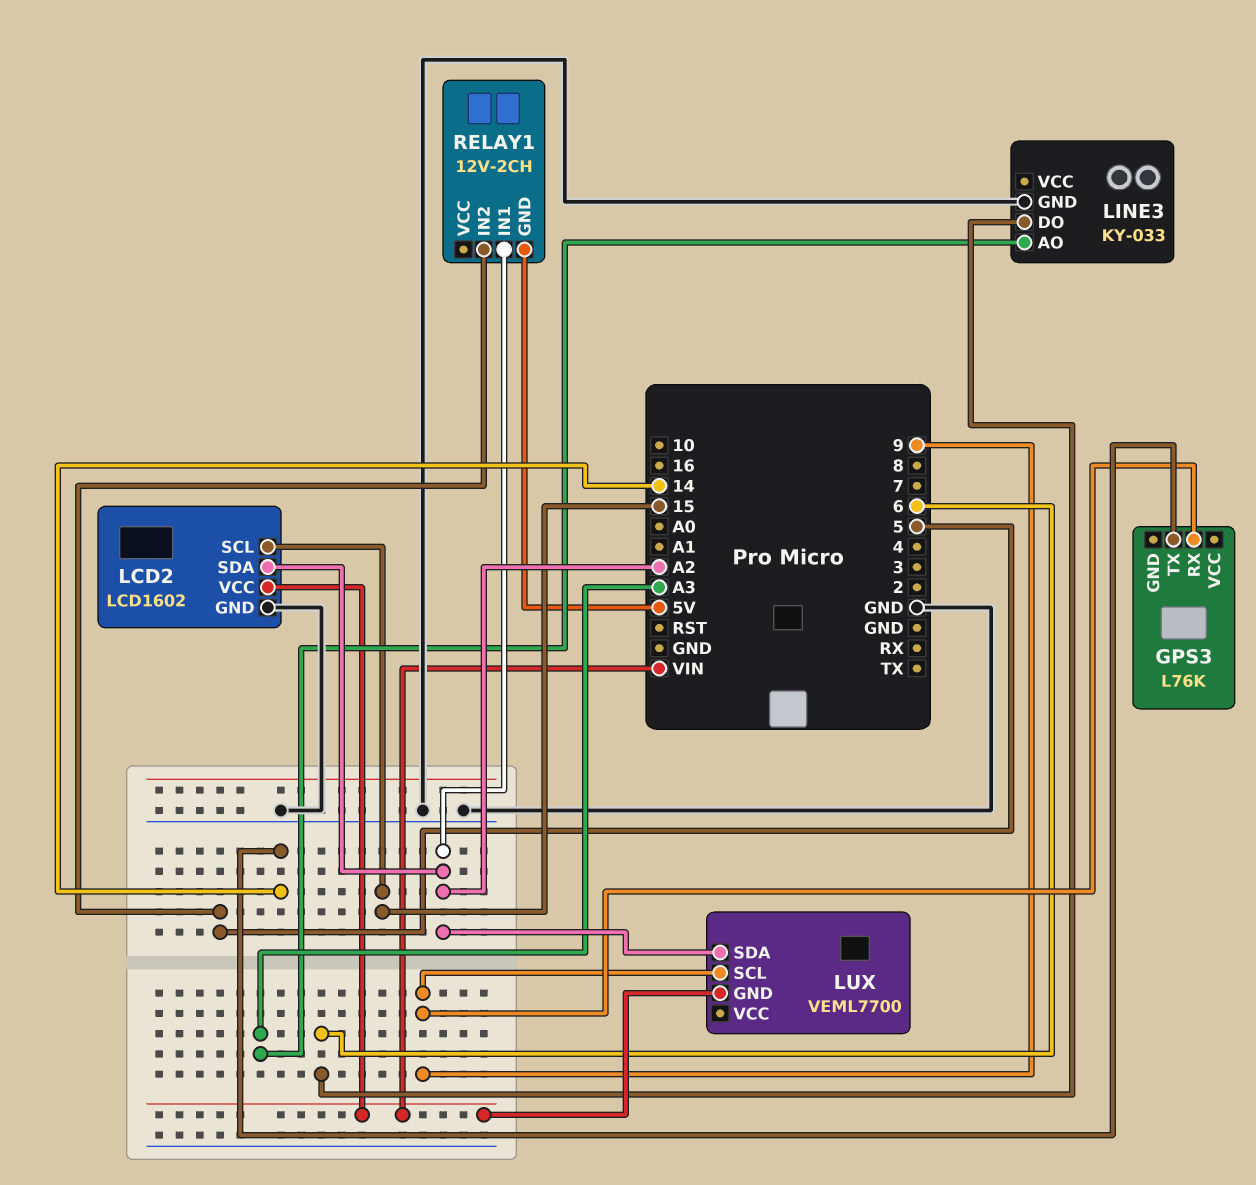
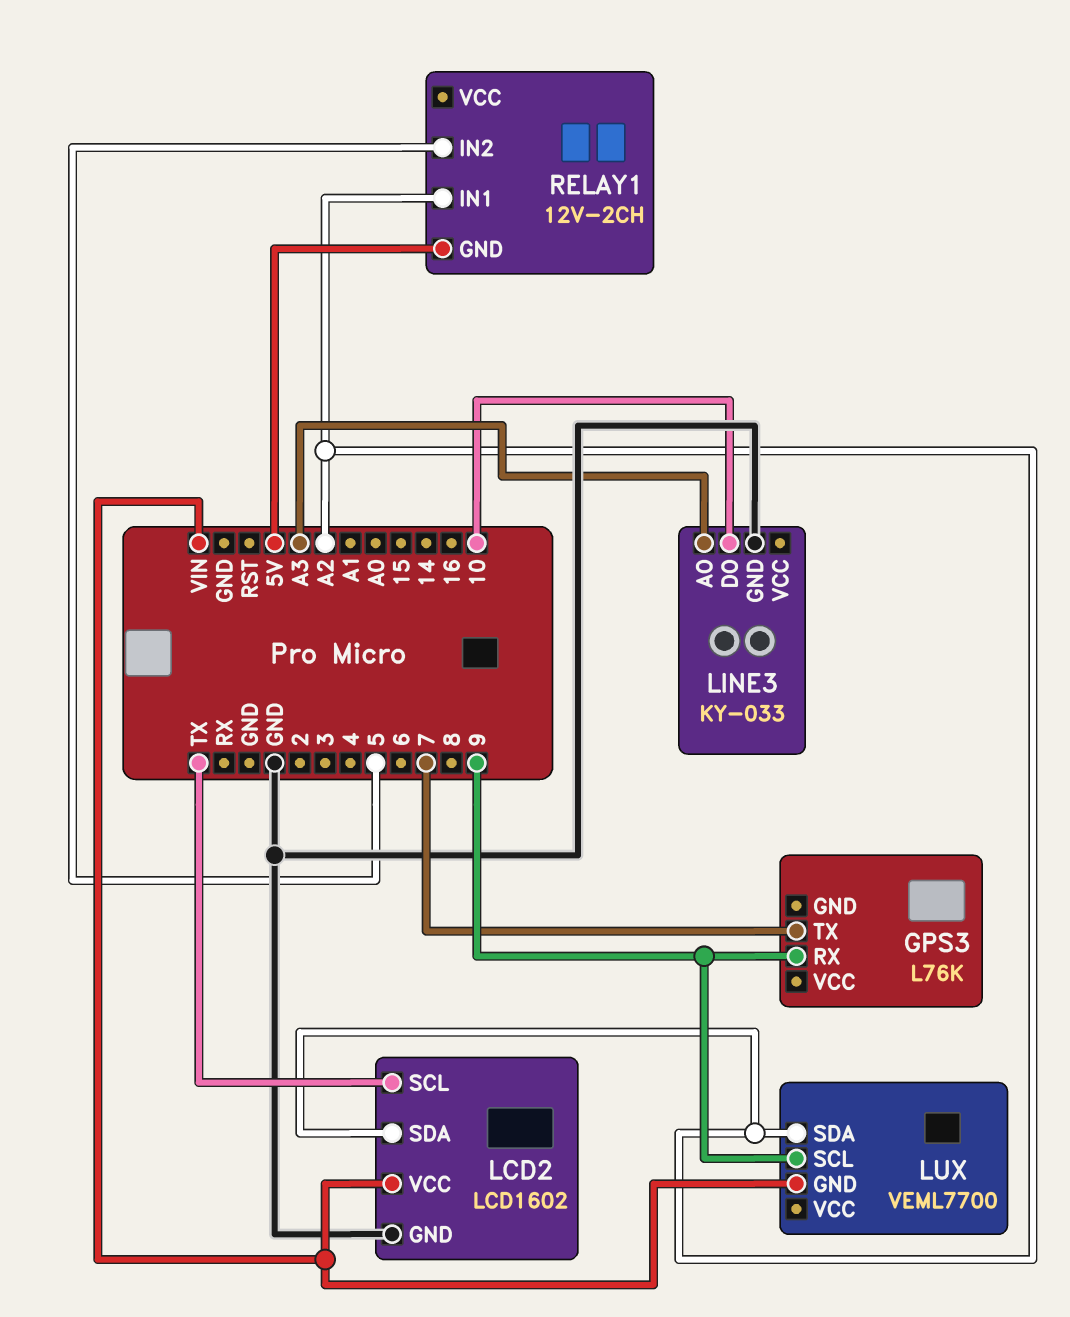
GPS3 pin TX: 14 -> 7
LCD2 pin SCL: 15 -> TX
LINE3 pin DO: 6 -> 10

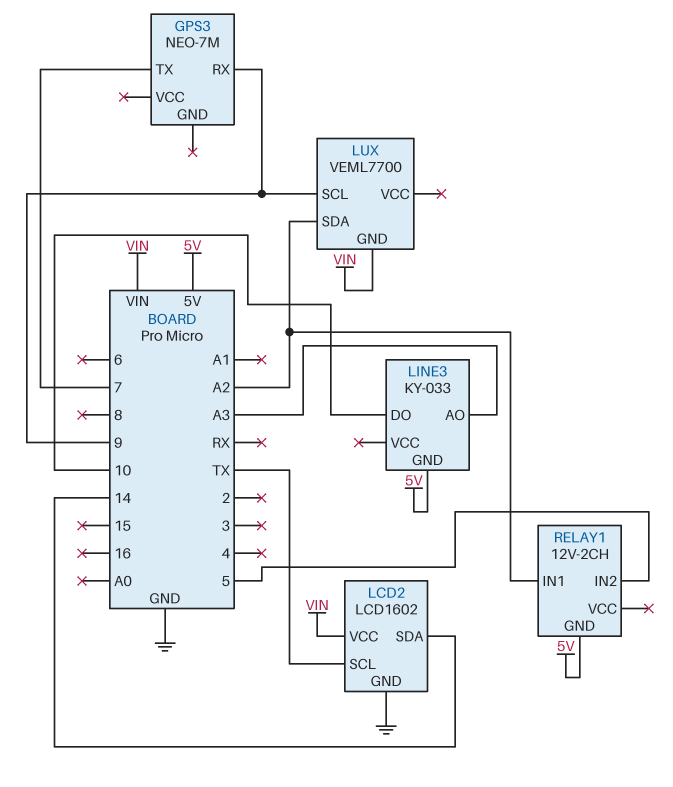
GPS3: L76K -> NEO-7M
LCD2 pin SDA: A2 -> 14
LINE3 pin GND: GND -> 5V

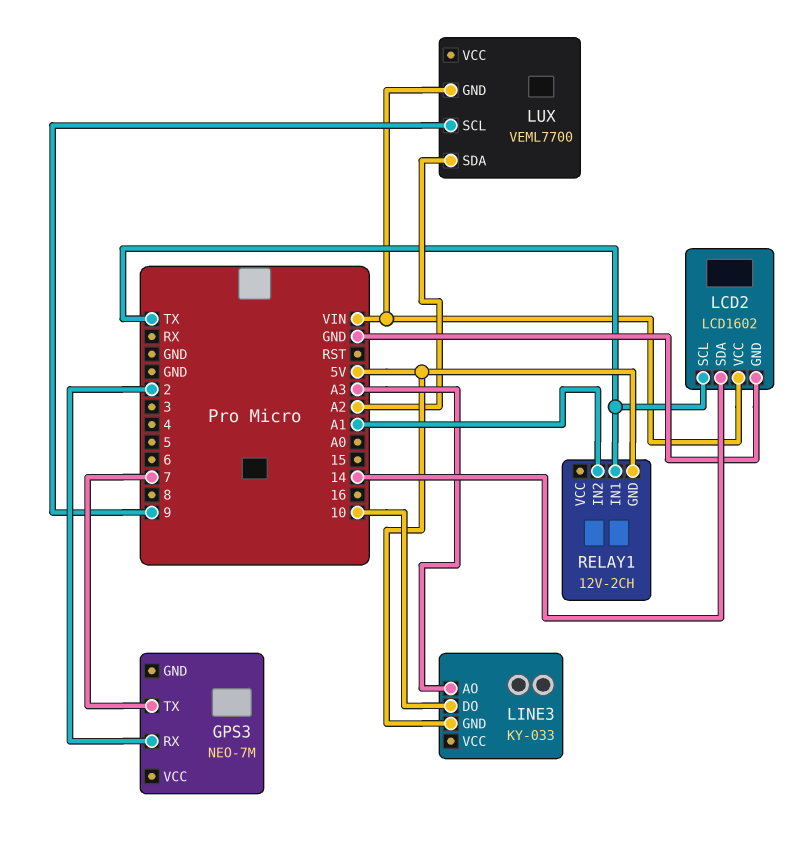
GPS3 pin RX: 9 -> 2
RELAY1 pin IN1: A2 -> TX
RELAY1 pin IN2: 5 -> A1

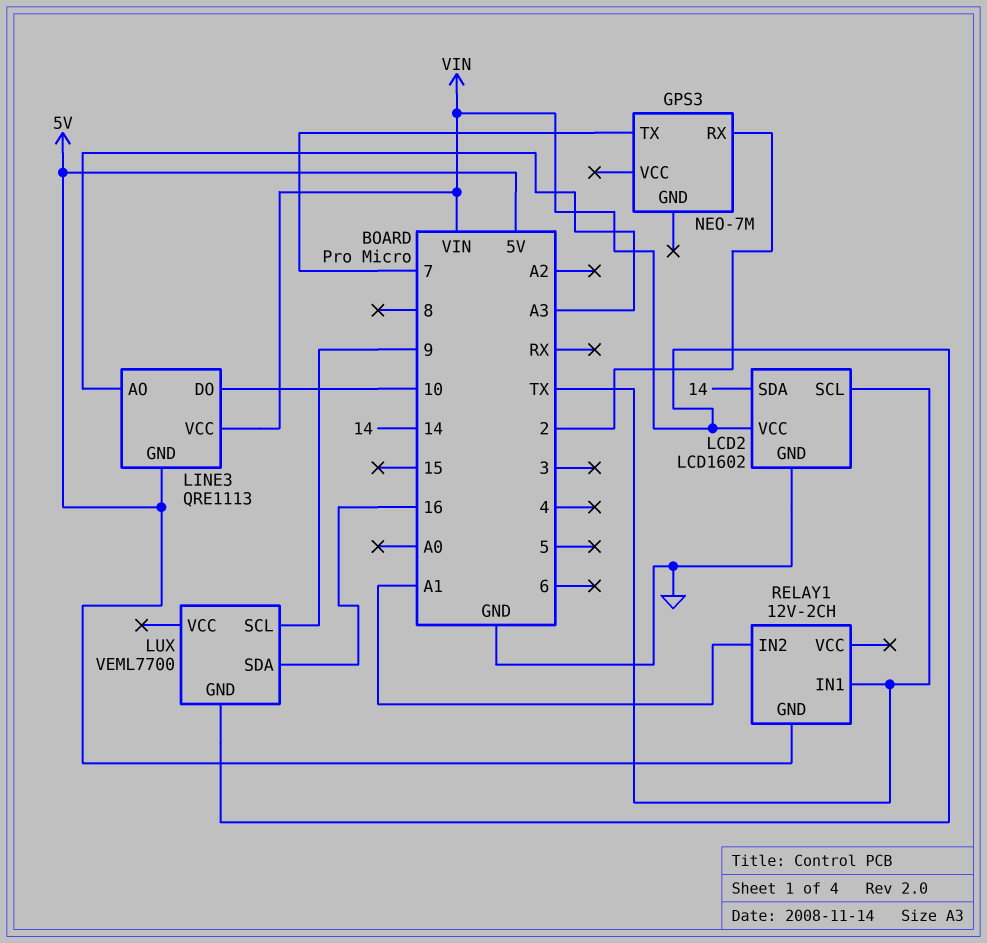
LINE3: KY-033 -> QRE1113
LINE3 pin VCC: none -> VIN
LUX pin SDA: A2 -> 16

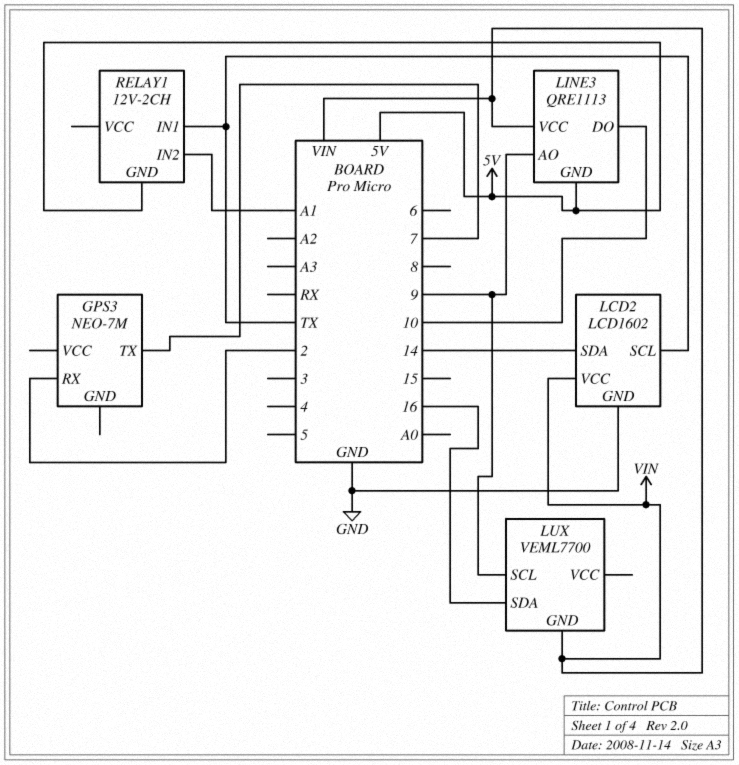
LINE3 pin AO: A3 -> 9

